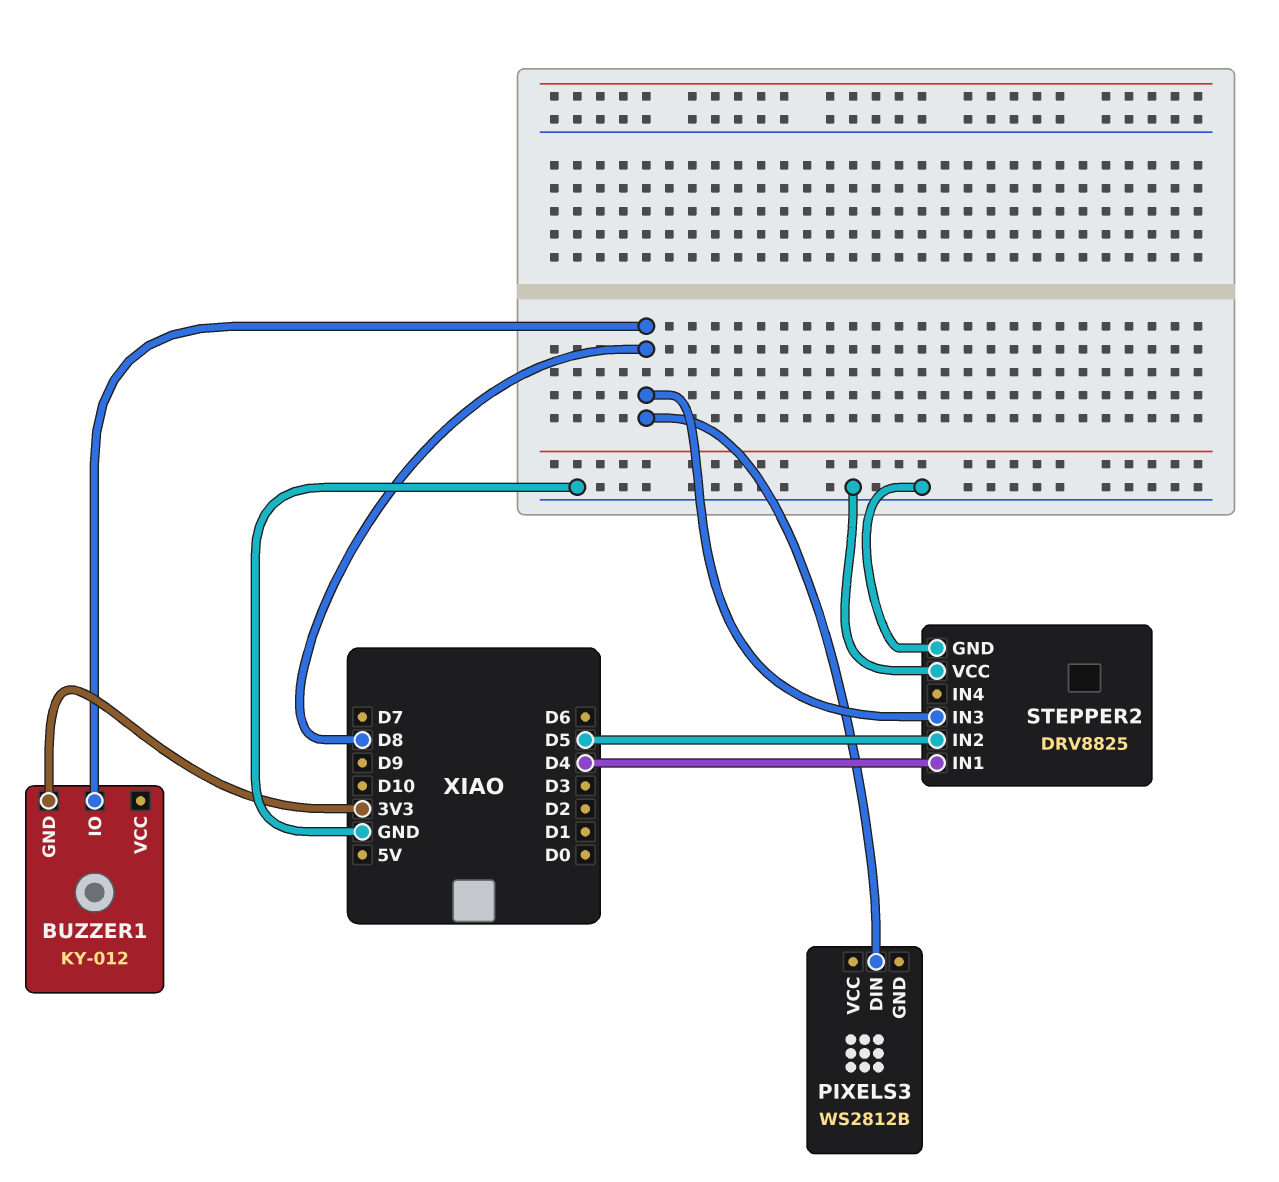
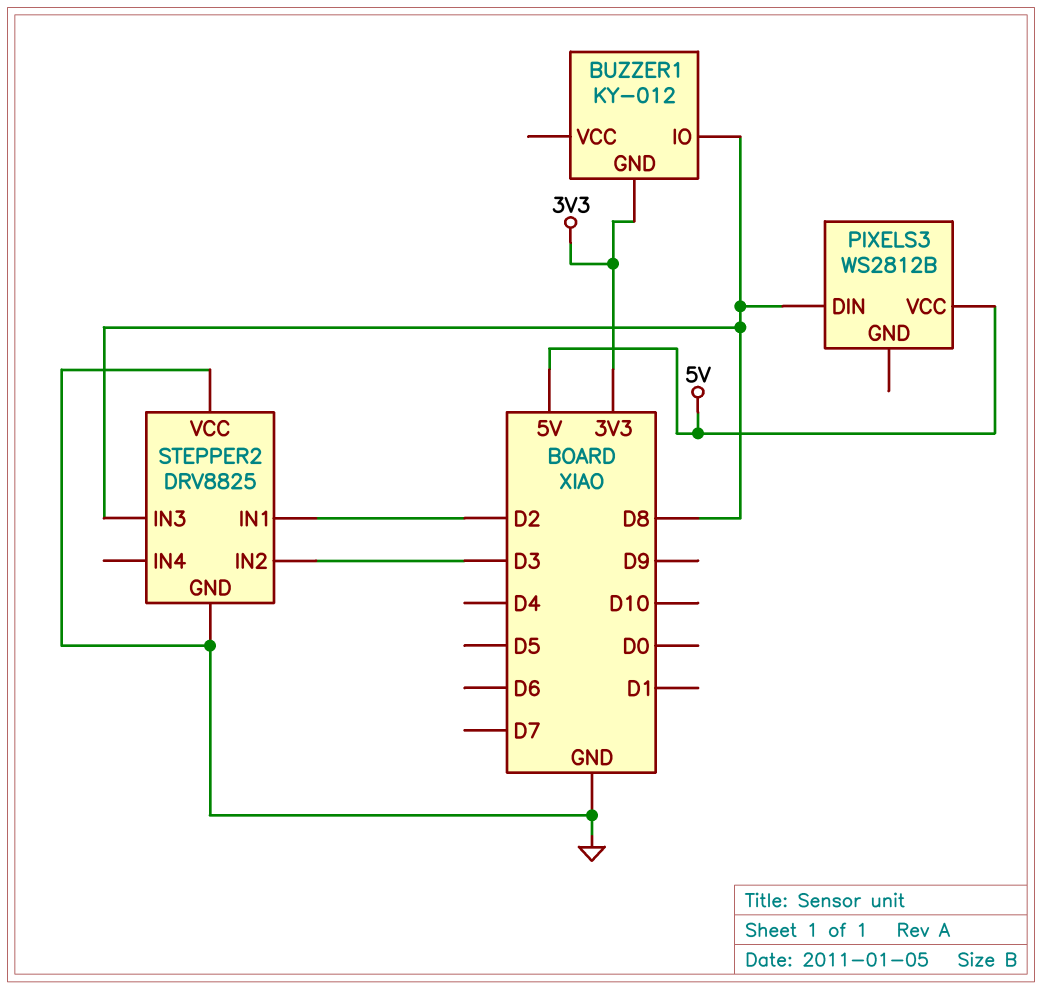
PIXELS3 pin VCC: none -> 5V
STEPPER2 pin IN1: D4 -> D2
STEPPER2 pin IN2: D5 -> D3

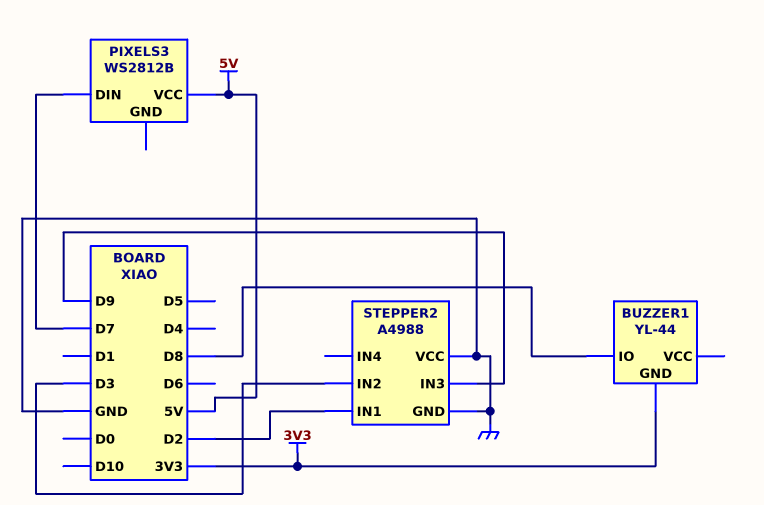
BUZZER1: KY-012 -> YL-44
PIXELS3 pin DIN: D8 -> D7
STEPPER2: DRV8825 -> A4988
STEPPER2 pin IN3: D8 -> D9

